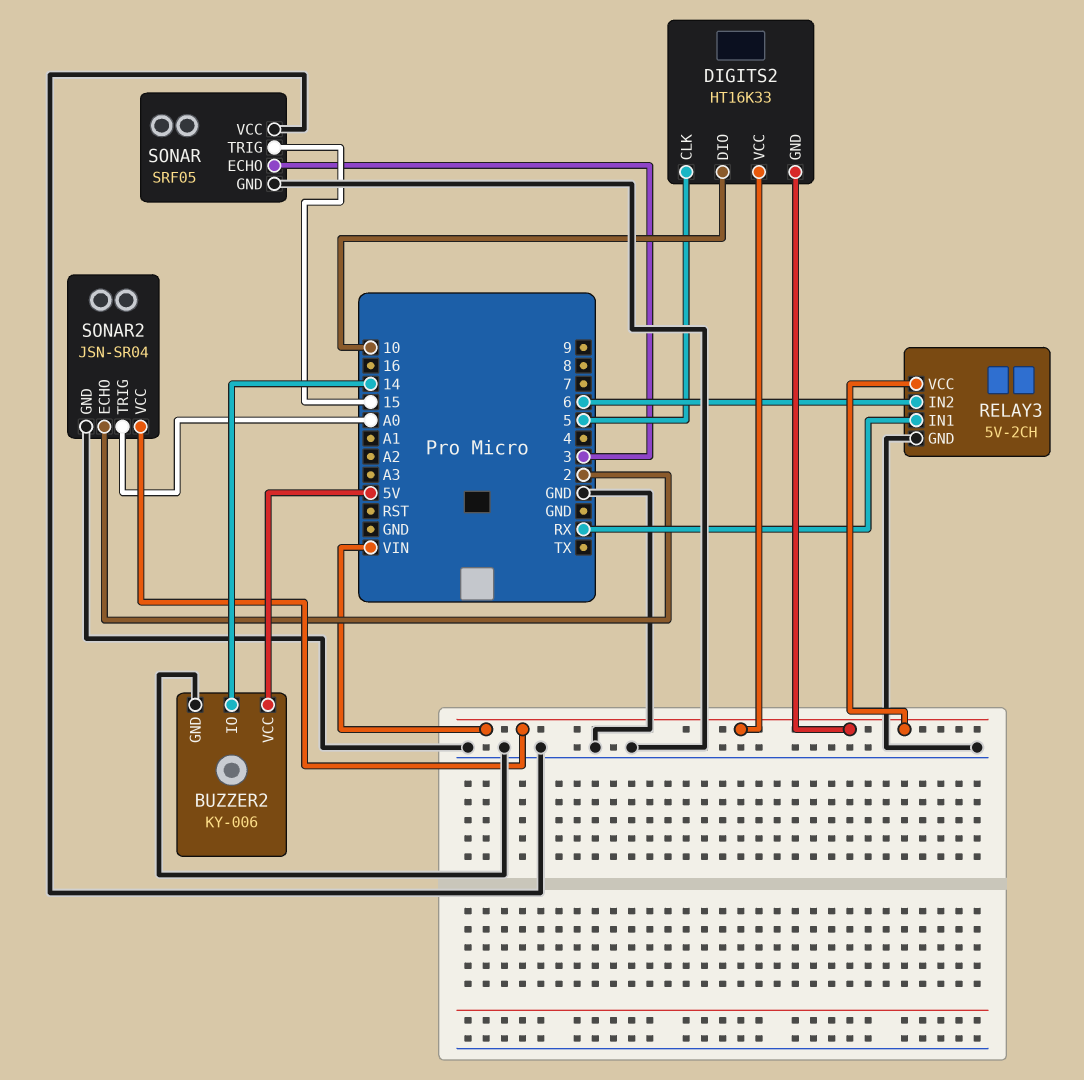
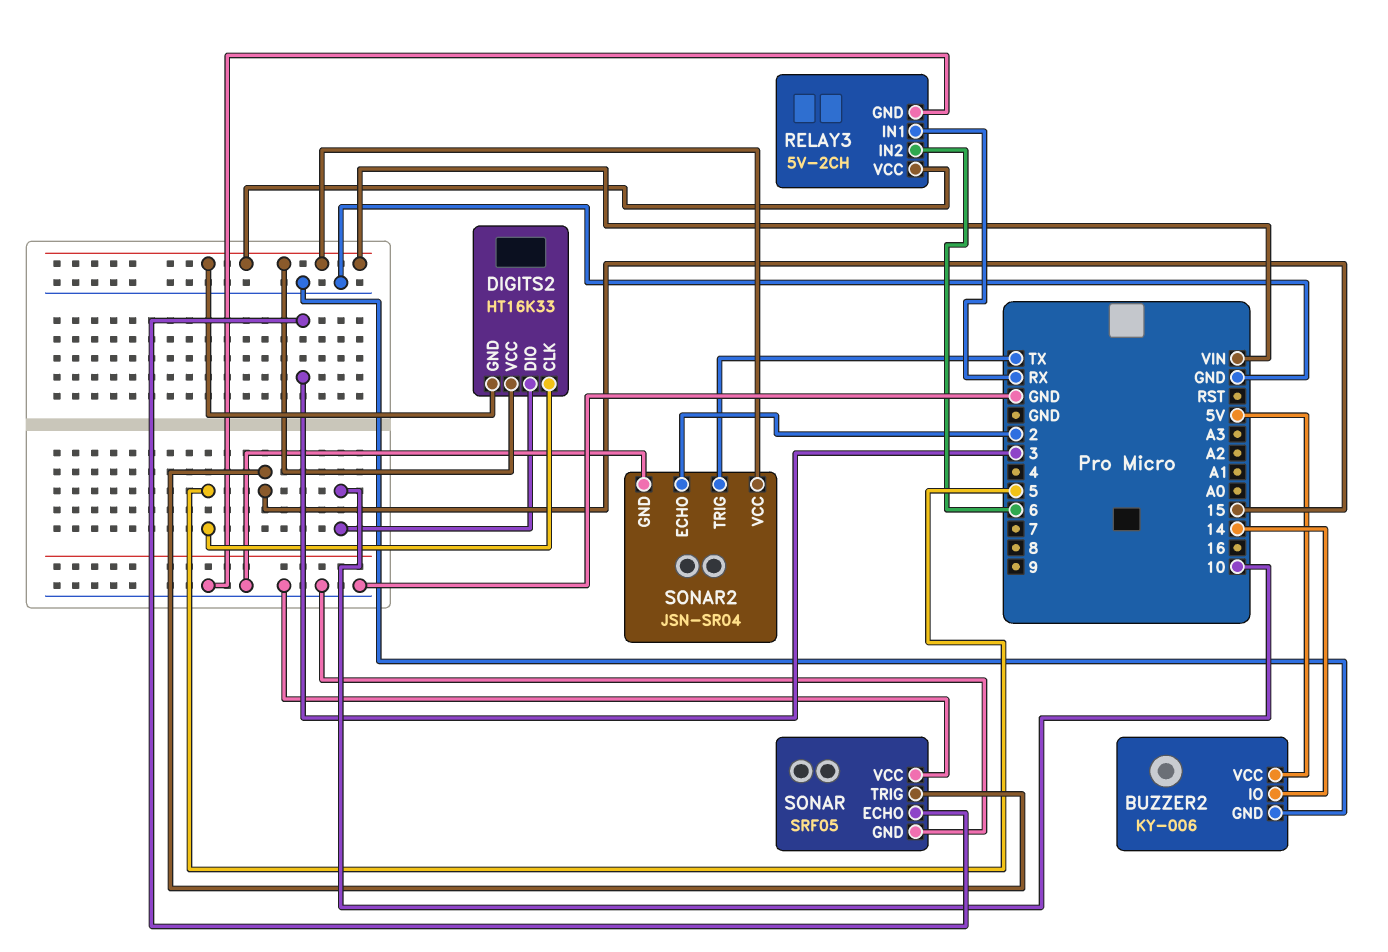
SONAR2 pin TRIG: A0 -> TX

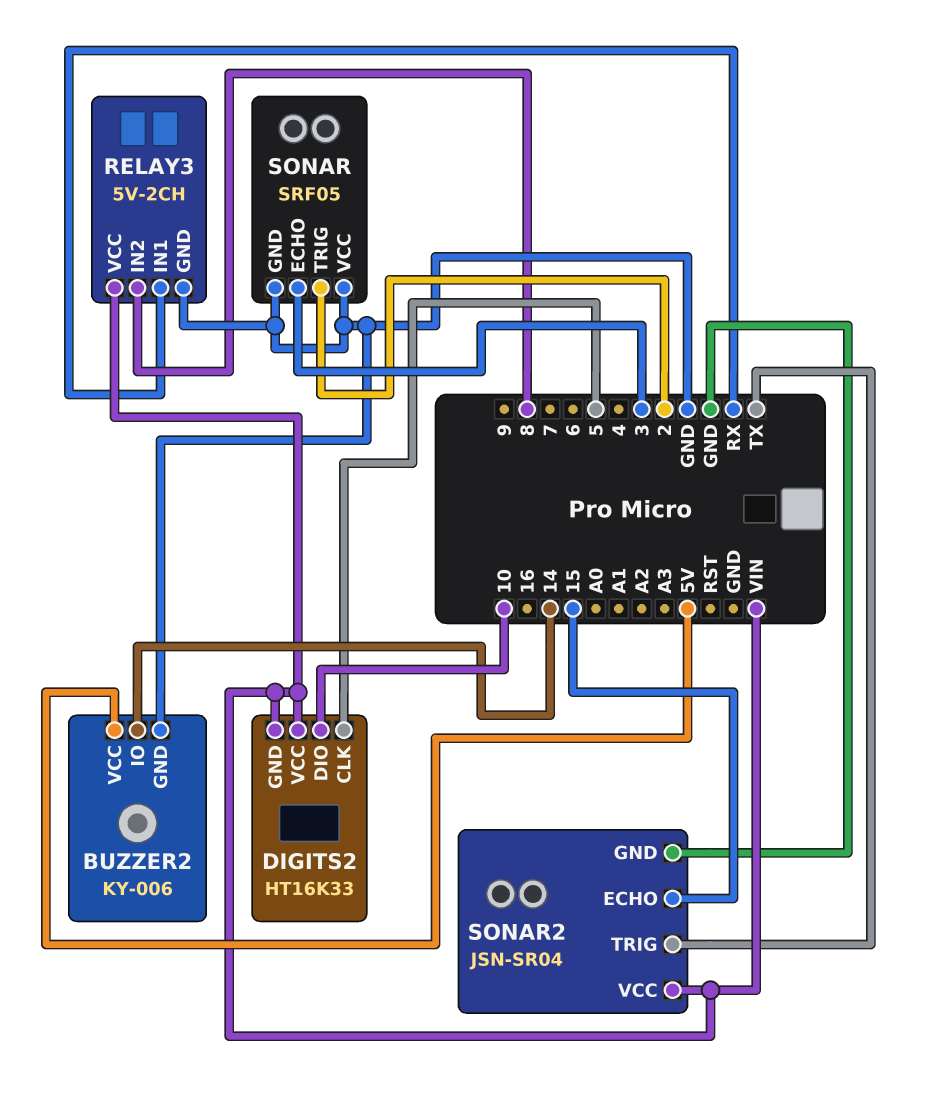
RELAY3 pin IN2: 6 -> 8
SONAR pin TRIG: 15 -> 2
SONAR2 pin ECHO: 2 -> 15

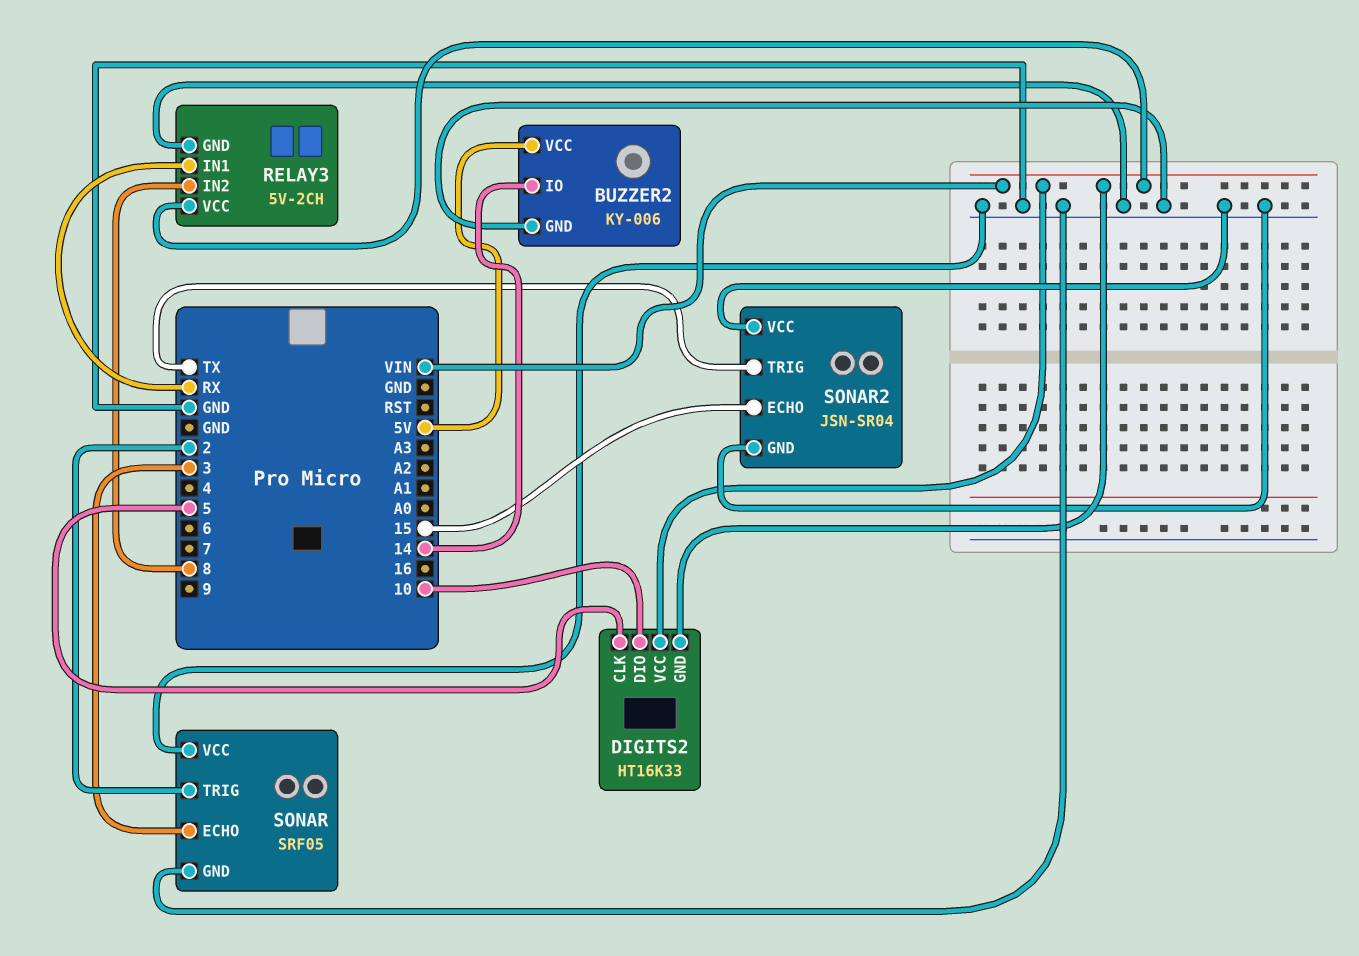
SONAR2 pin VCC: VIN -> GND

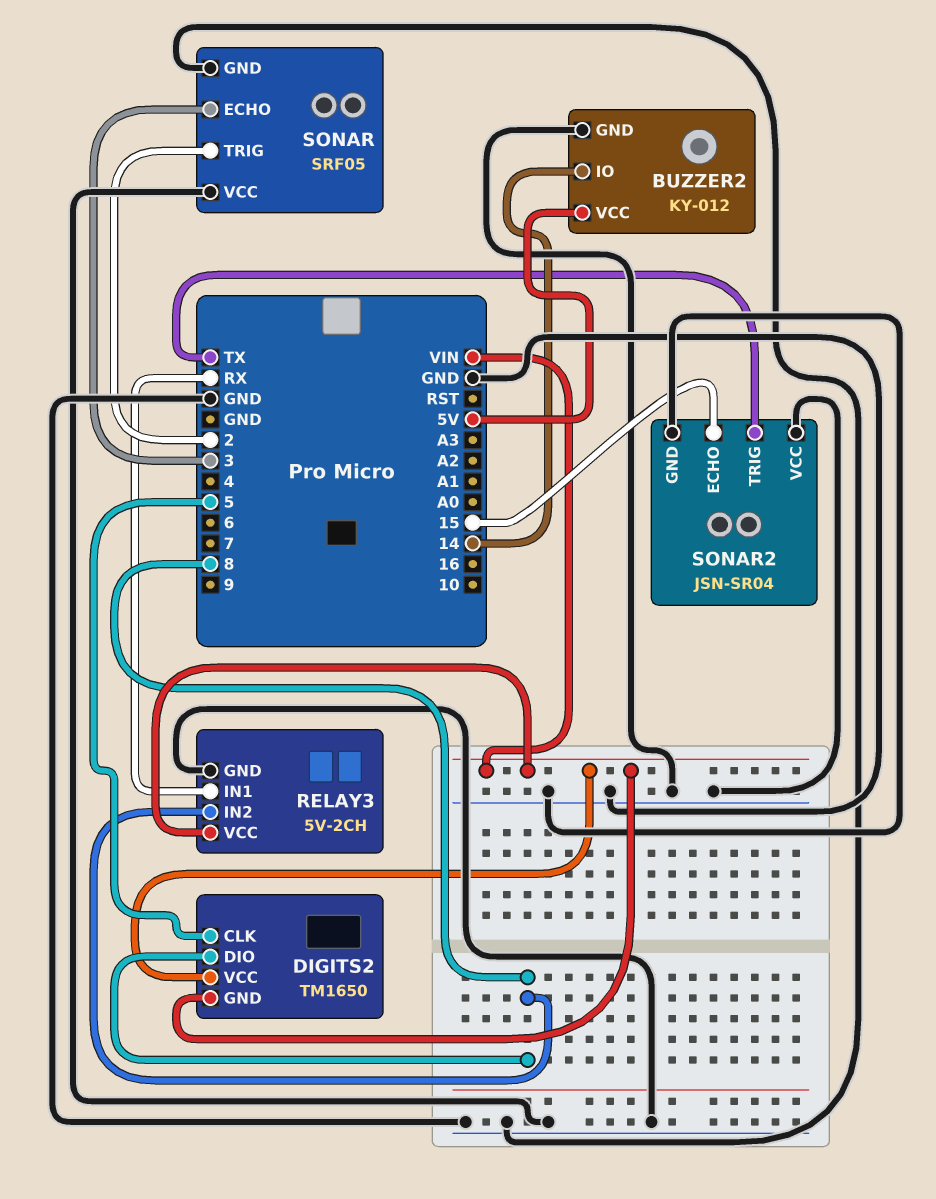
BUZZER2: KY-006 -> KY-012
DIGITS2: HT16K33 -> TM1650
DIGITS2 pin DIO: 10 -> 8

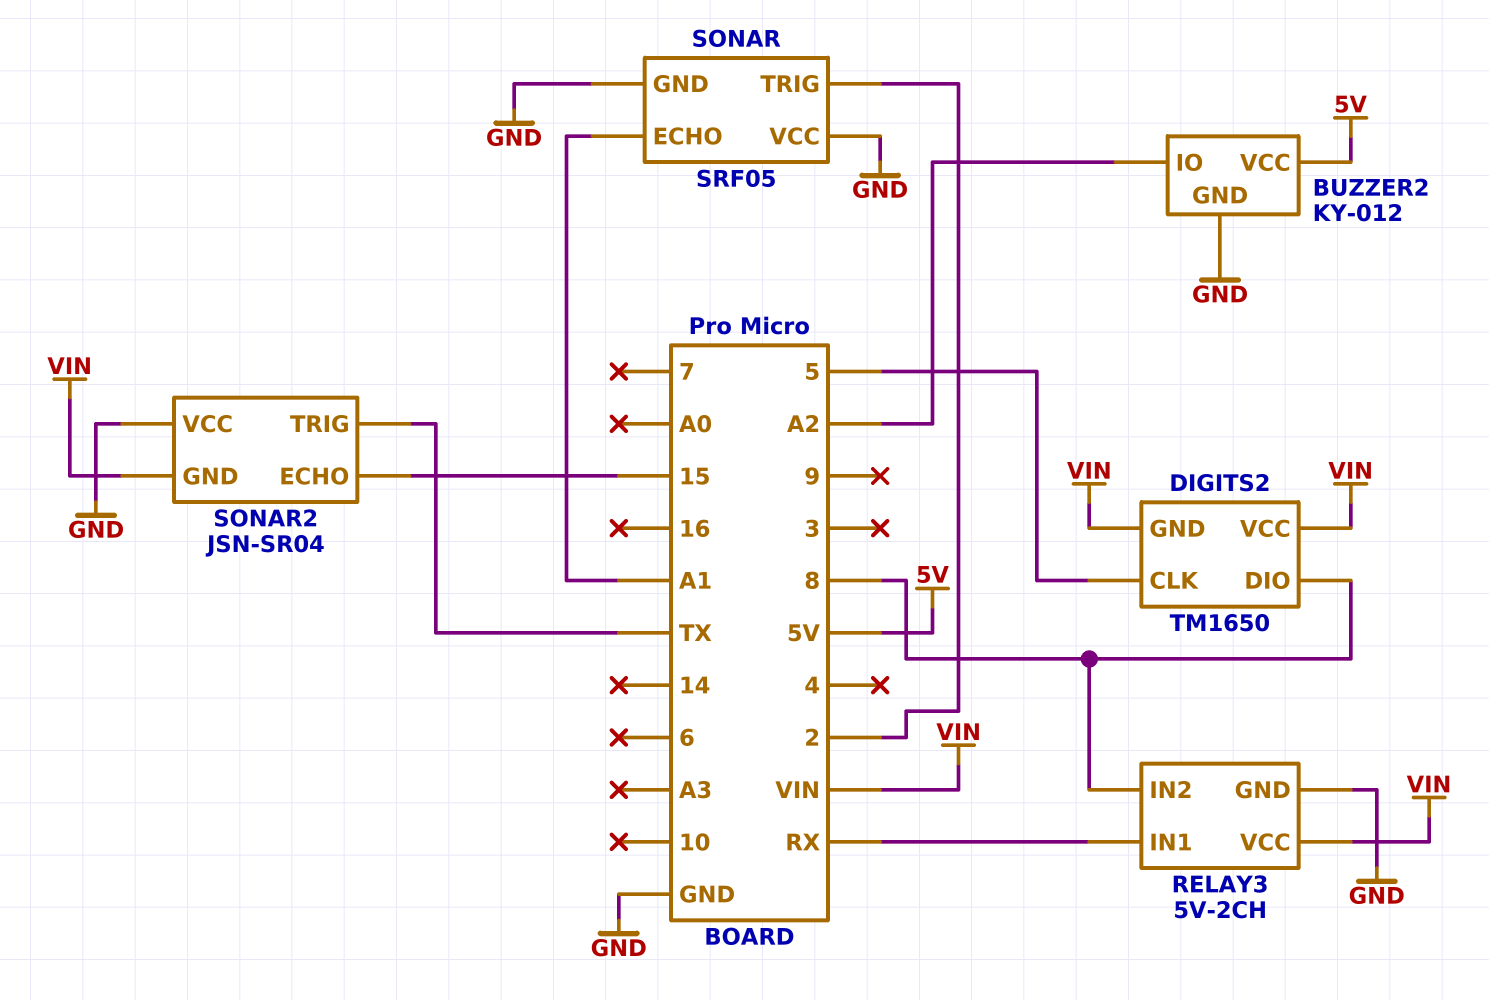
BUZZER2 pin IO: 14 -> A2
SONAR pin ECHO: 3 -> A1
SONAR2 pin GND: GND -> VIN

